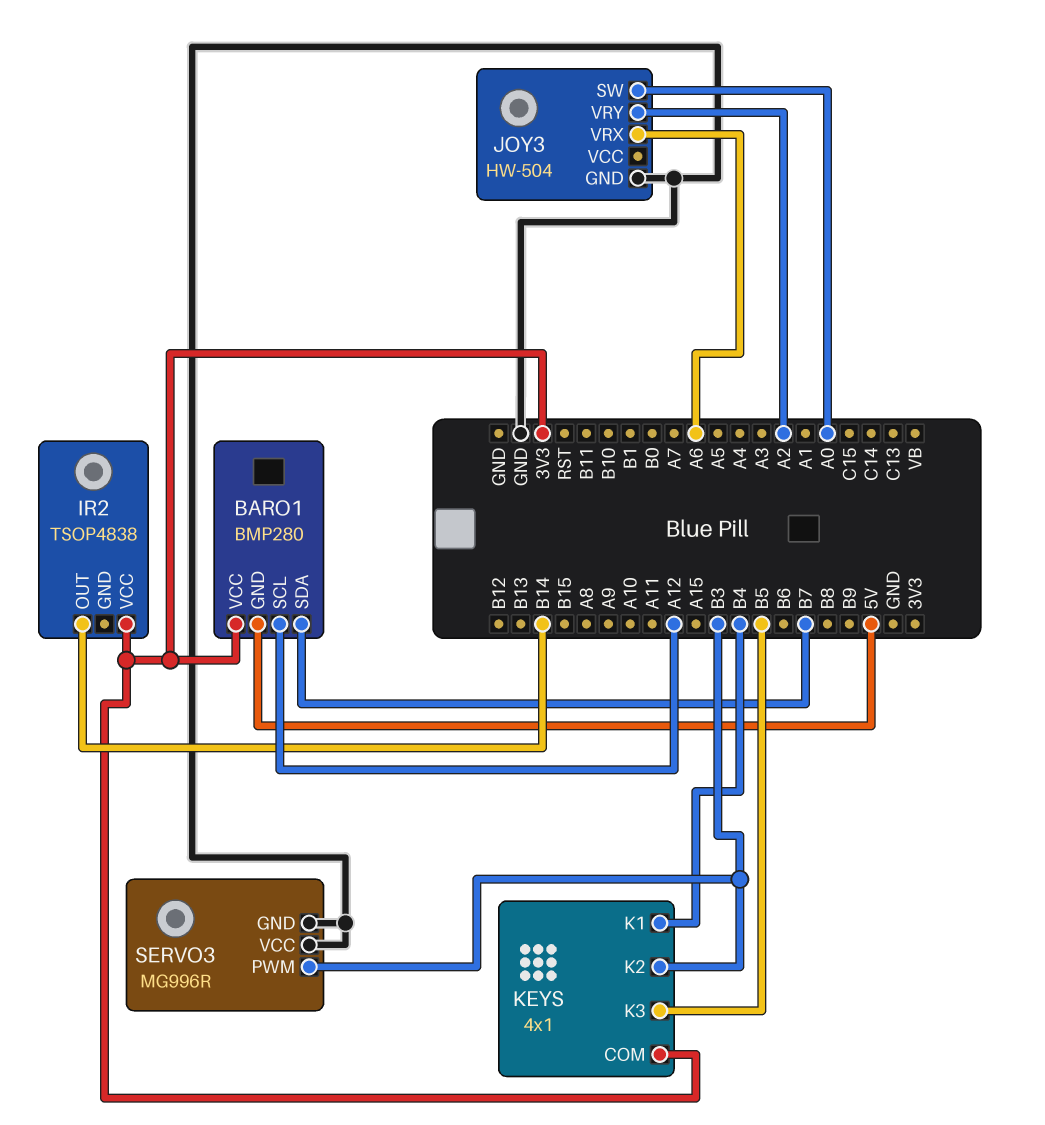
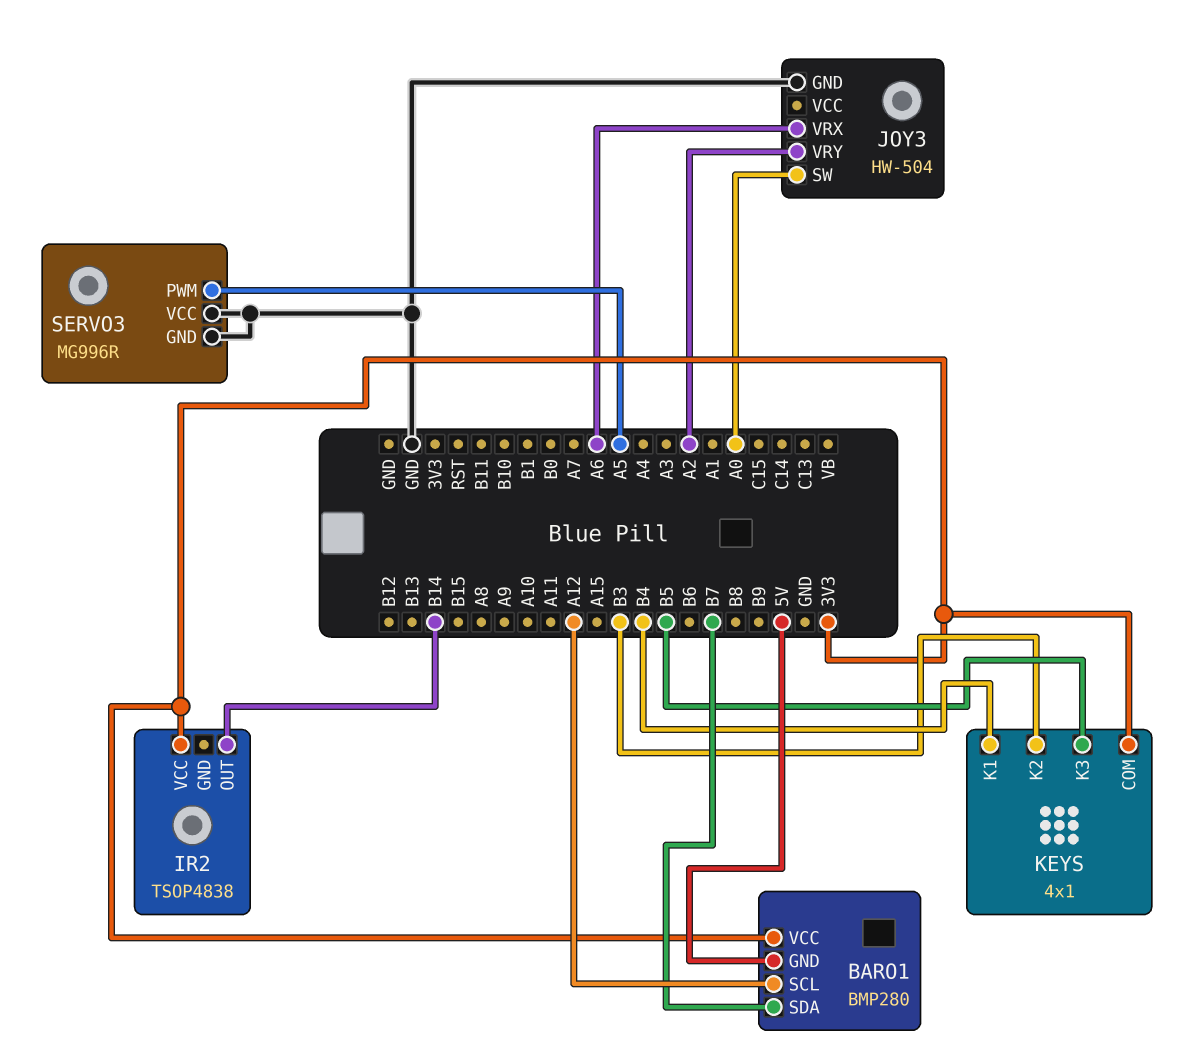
SERVO3 pin PWM: B3 -> A5

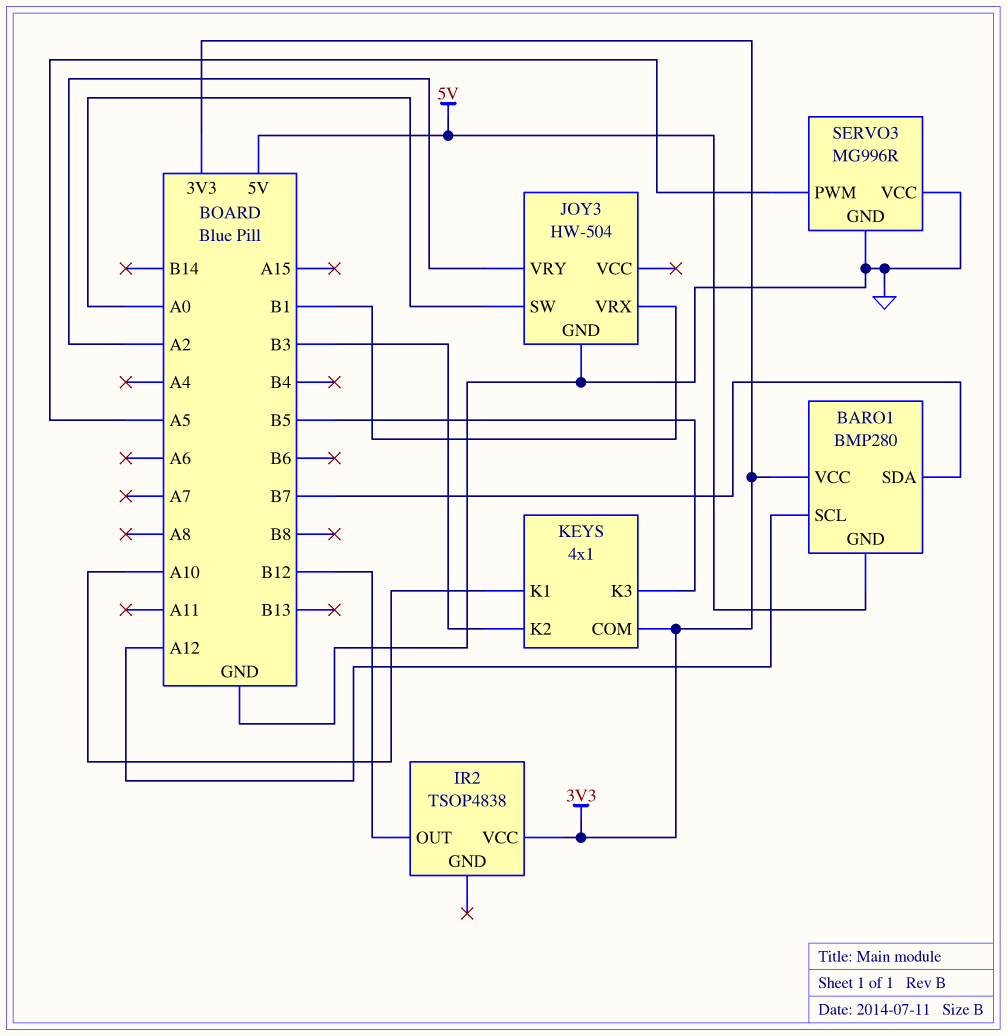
IR2 pin OUT: B14 -> B12
JOY3 pin VRX: A6 -> B1
KEYS pin K1: B4 -> A10

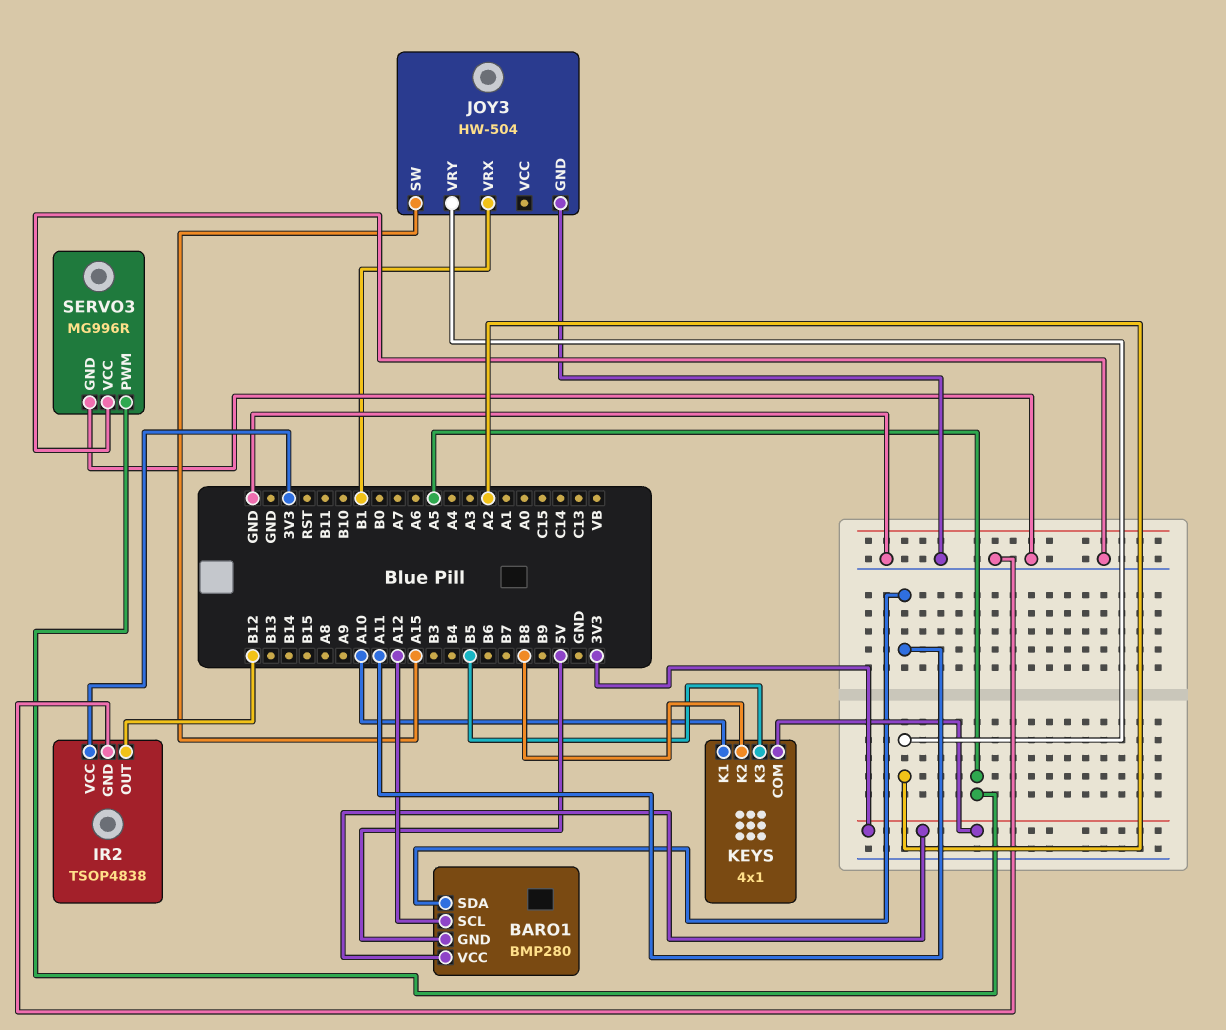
BARO1 pin SDA: B7 -> A11
IR2 pin GND: none -> GND
JOY3 pin SW: A0 -> A15
KEYS pin K2: B3 -> B8

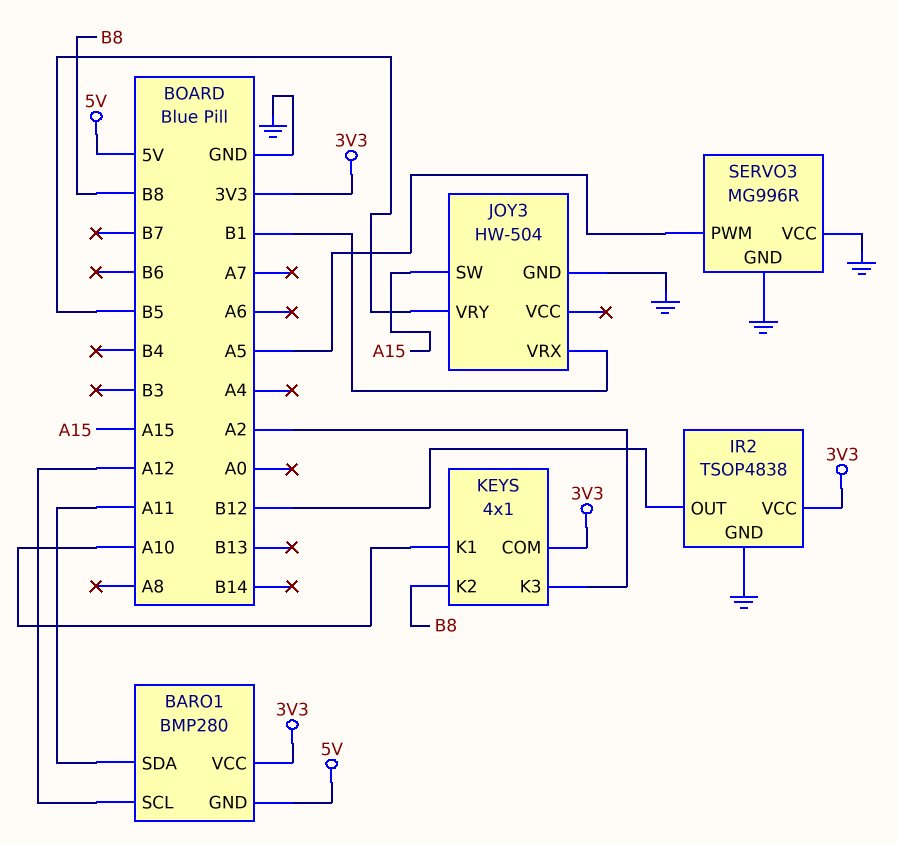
JOY3 pin VRY: A2 -> B5
KEYS pin K3: B5 -> A2

